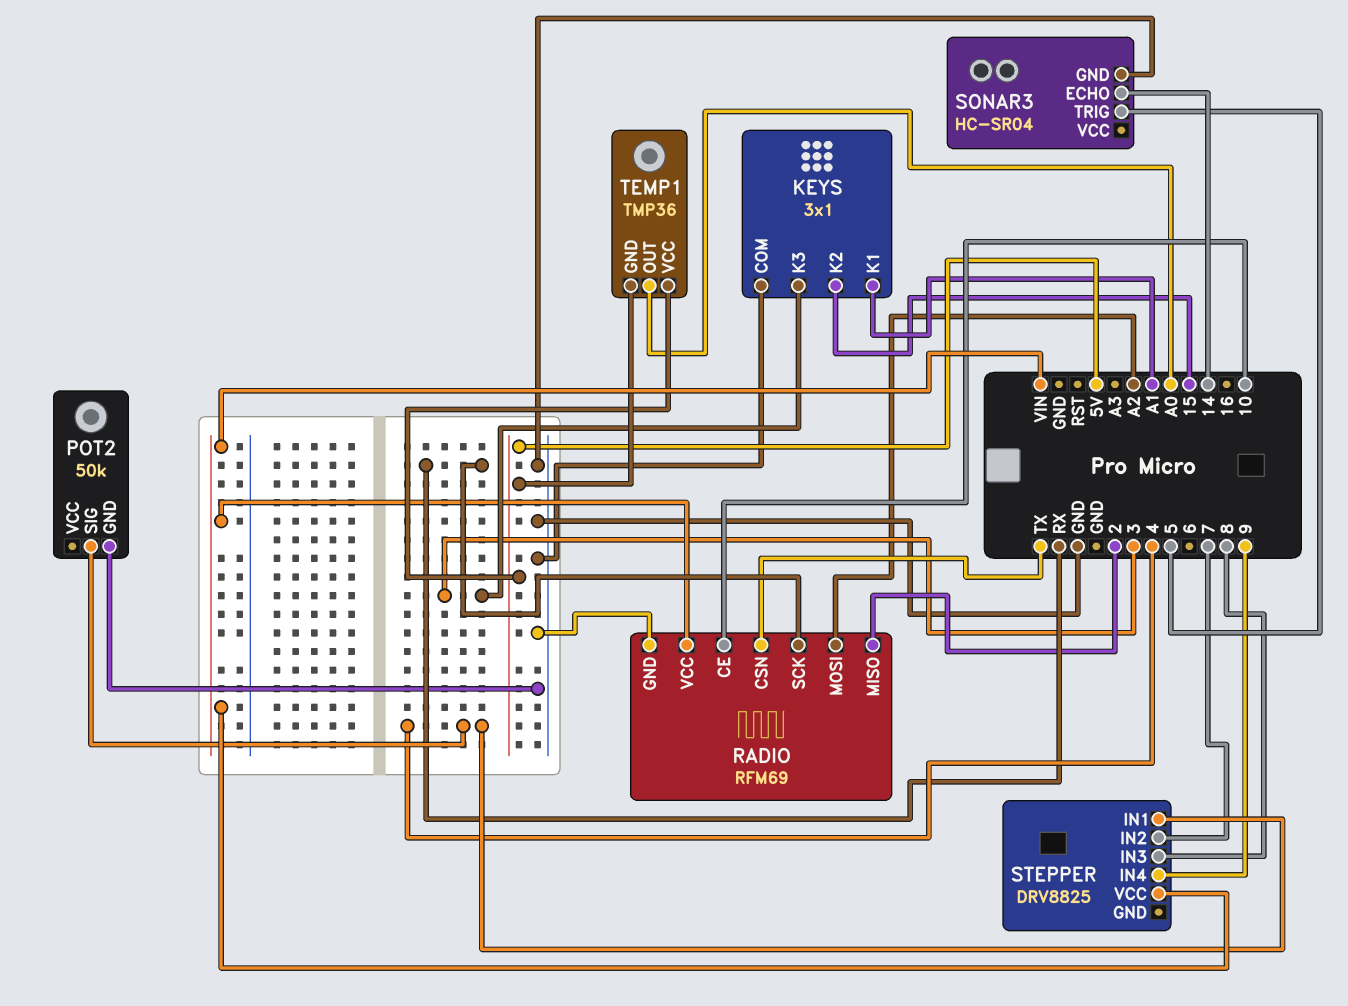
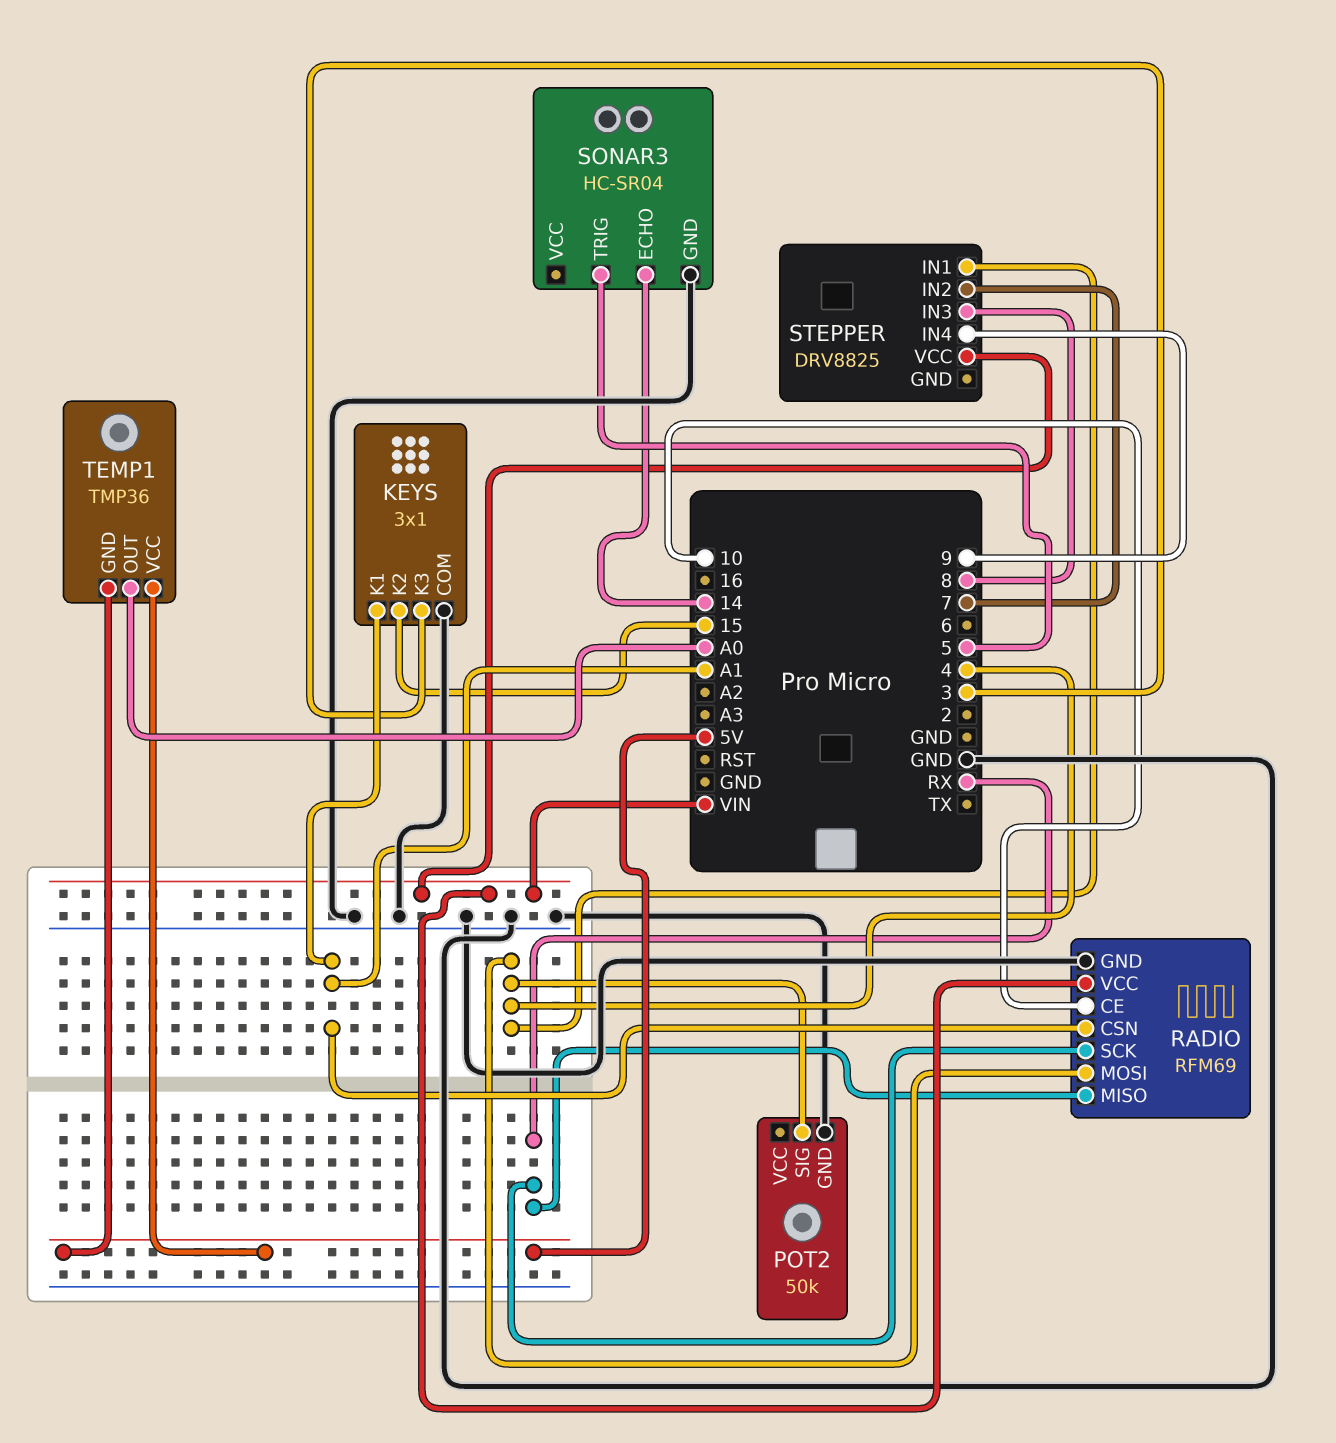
RADIO pin CSN: TX -> A1
RADIO pin MISO: 2 -> RX
RADIO pin MOSI: A2 -> 4

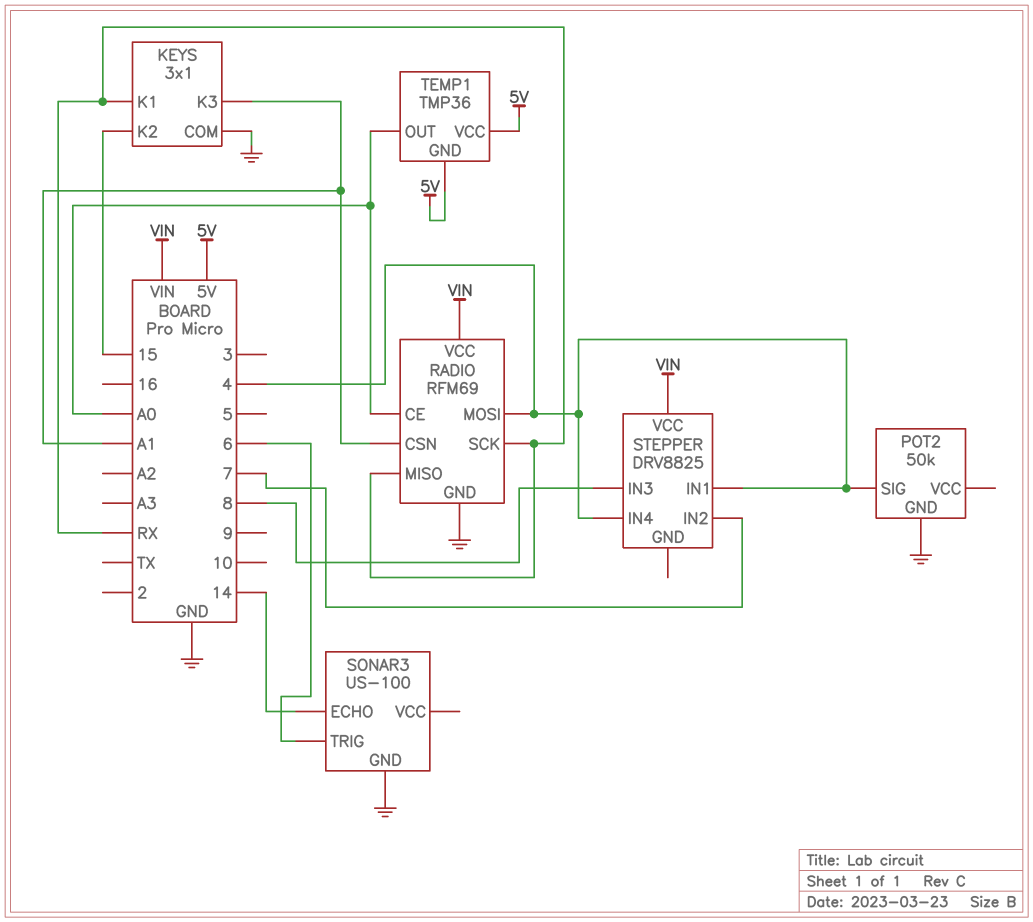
KEYS pin K1: A1 -> RX
KEYS pin K3: 3 -> A1
RADIO pin CE: 10 -> A0
SONAR3: HC-SR04 -> US-100
SONAR3 pin TRIG: 5 -> 6
STEPPER pin IN4: 9 -> 4

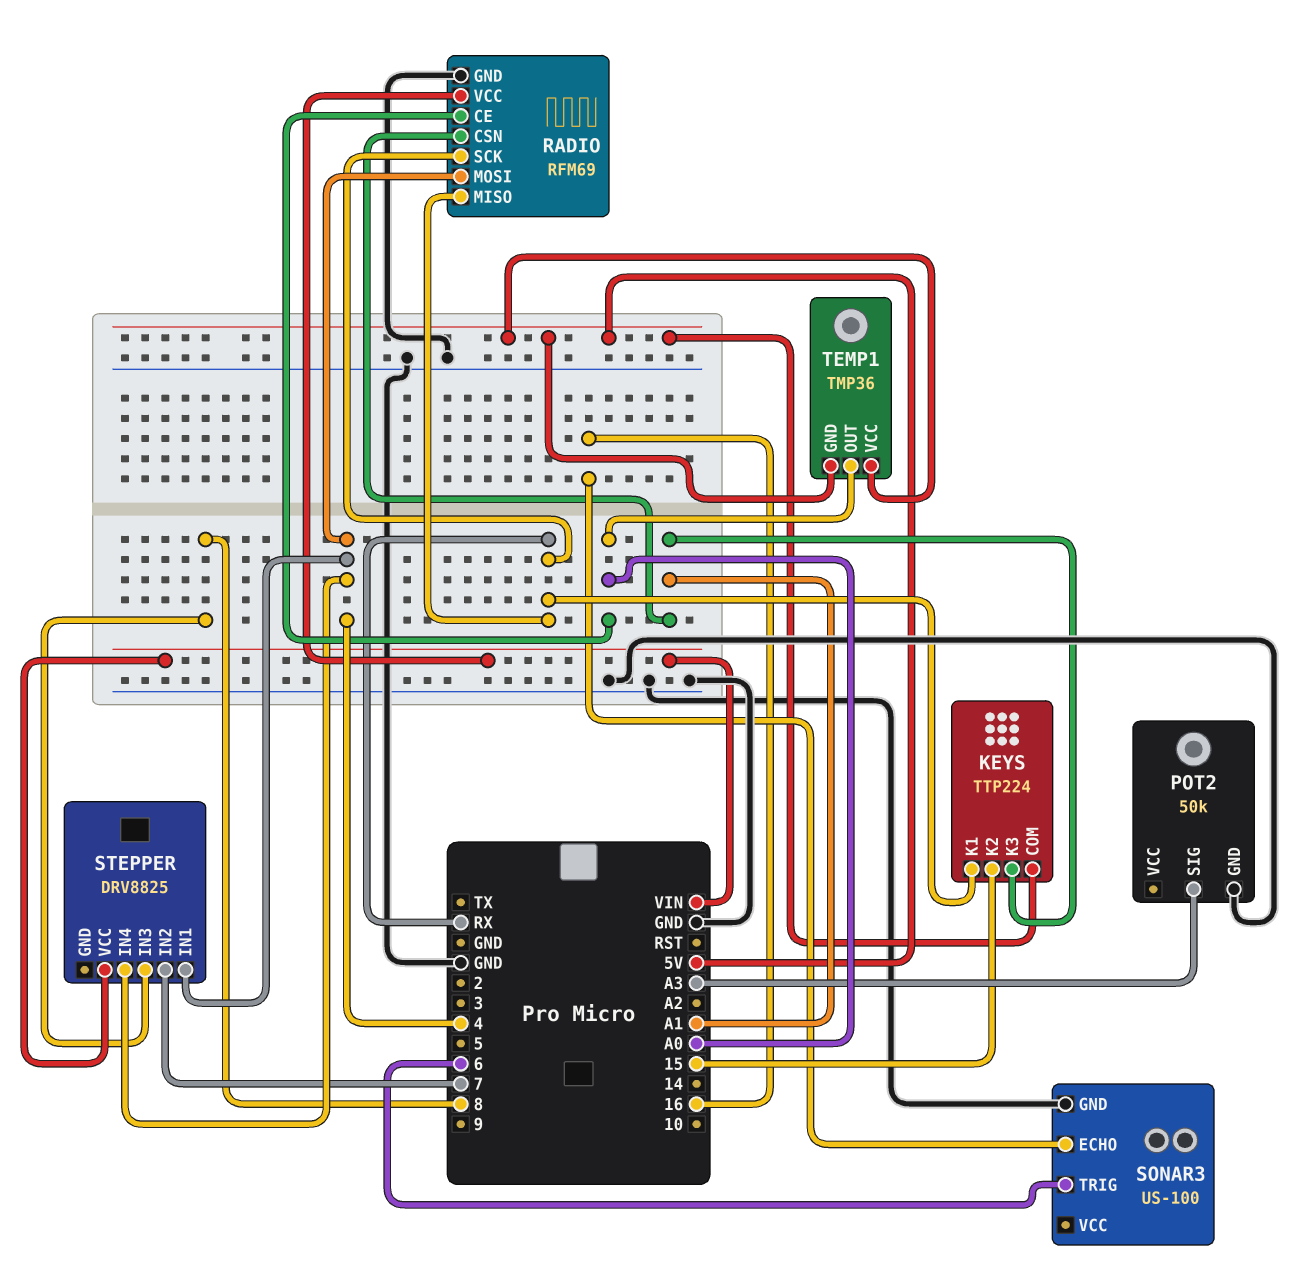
KEYS: 3x1 -> TTP224
KEYS pin COM: GND -> 5V
POT2 pin SIG: 4 -> A3
SONAR3 pin ECHO: 14 -> 16

